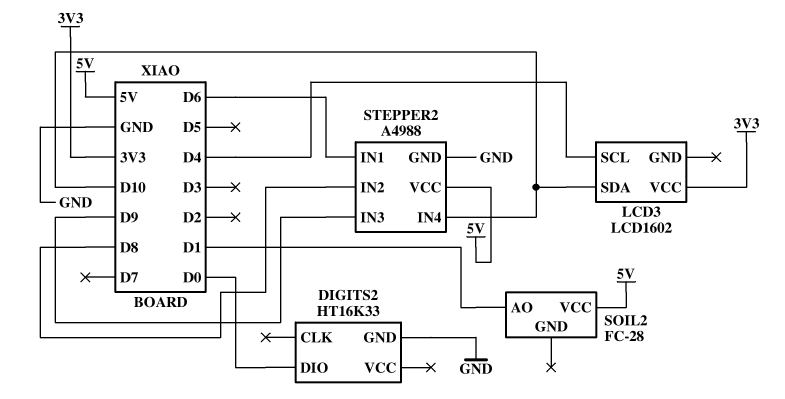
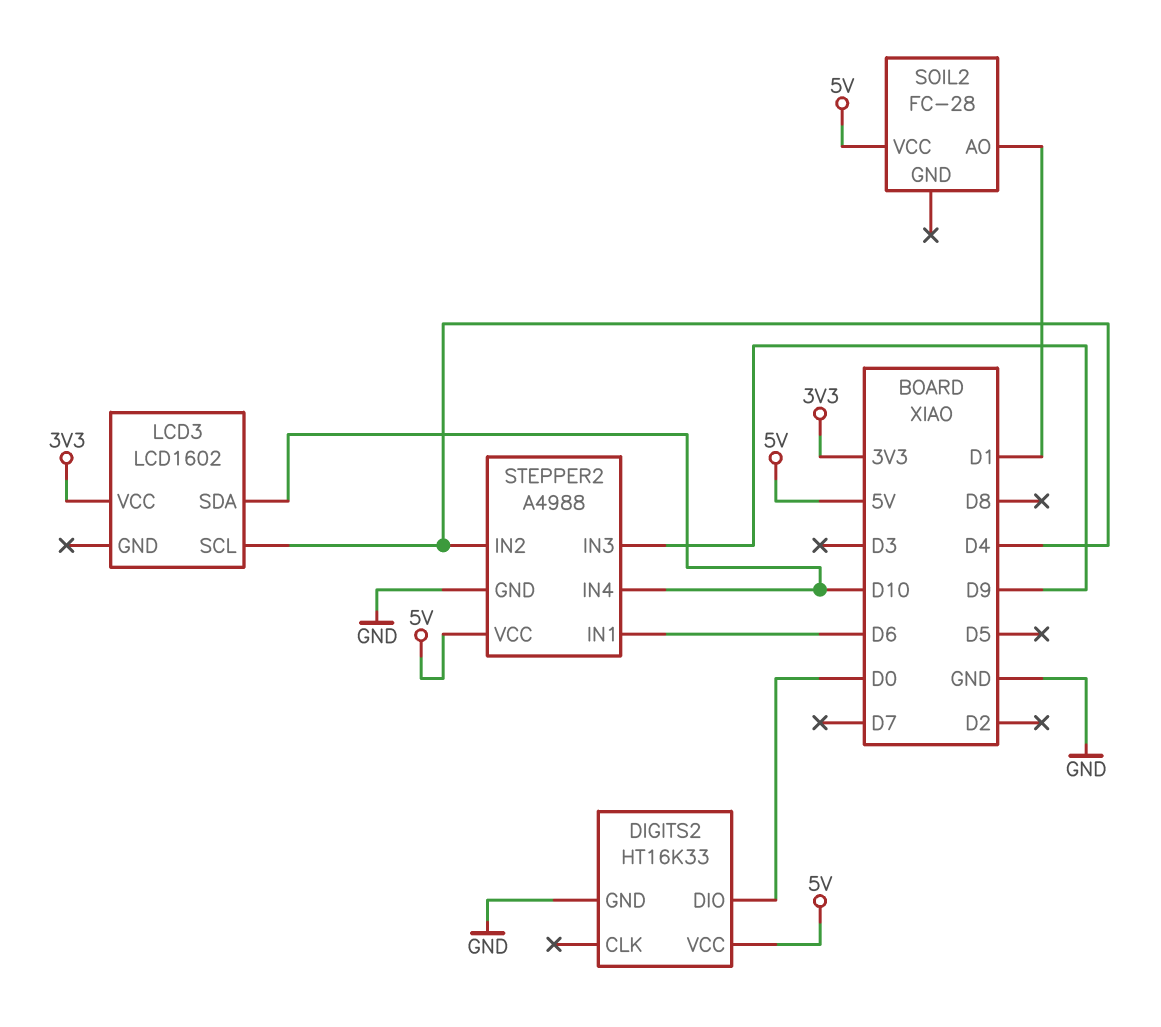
DIGITS2 pin VCC: none -> 5V
STEPPER2 pin IN2: D8 -> D4

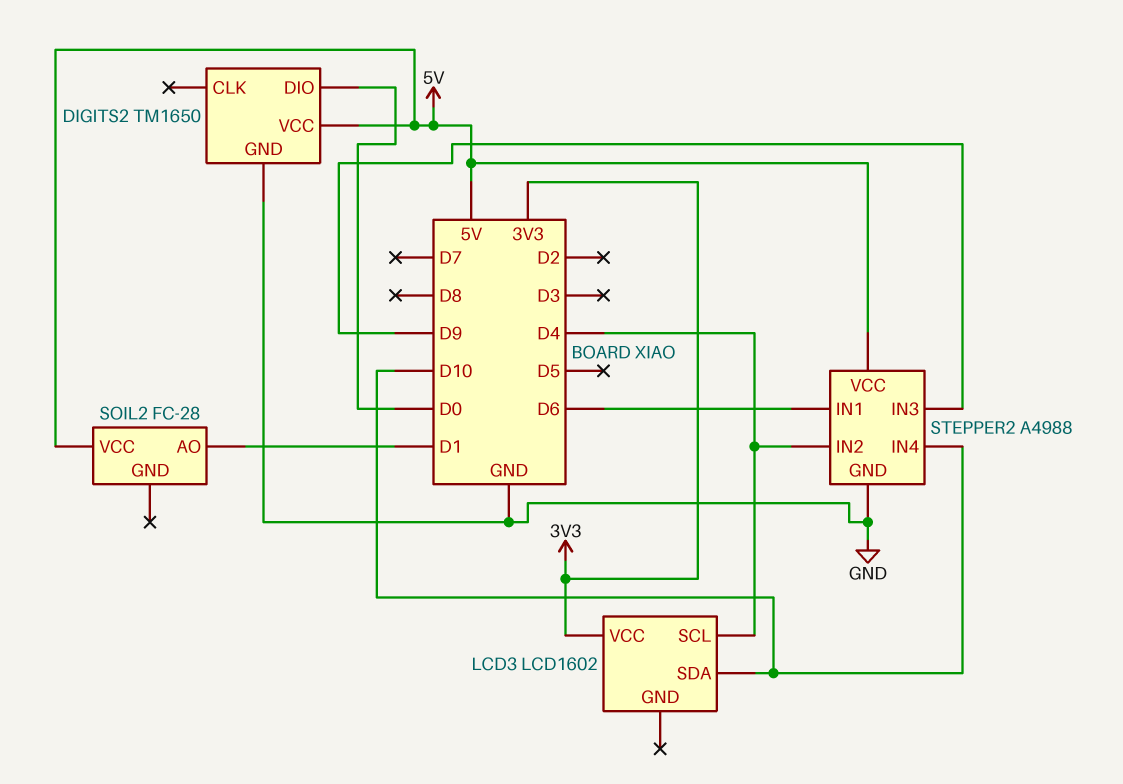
DIGITS2: HT16K33 -> TM1650

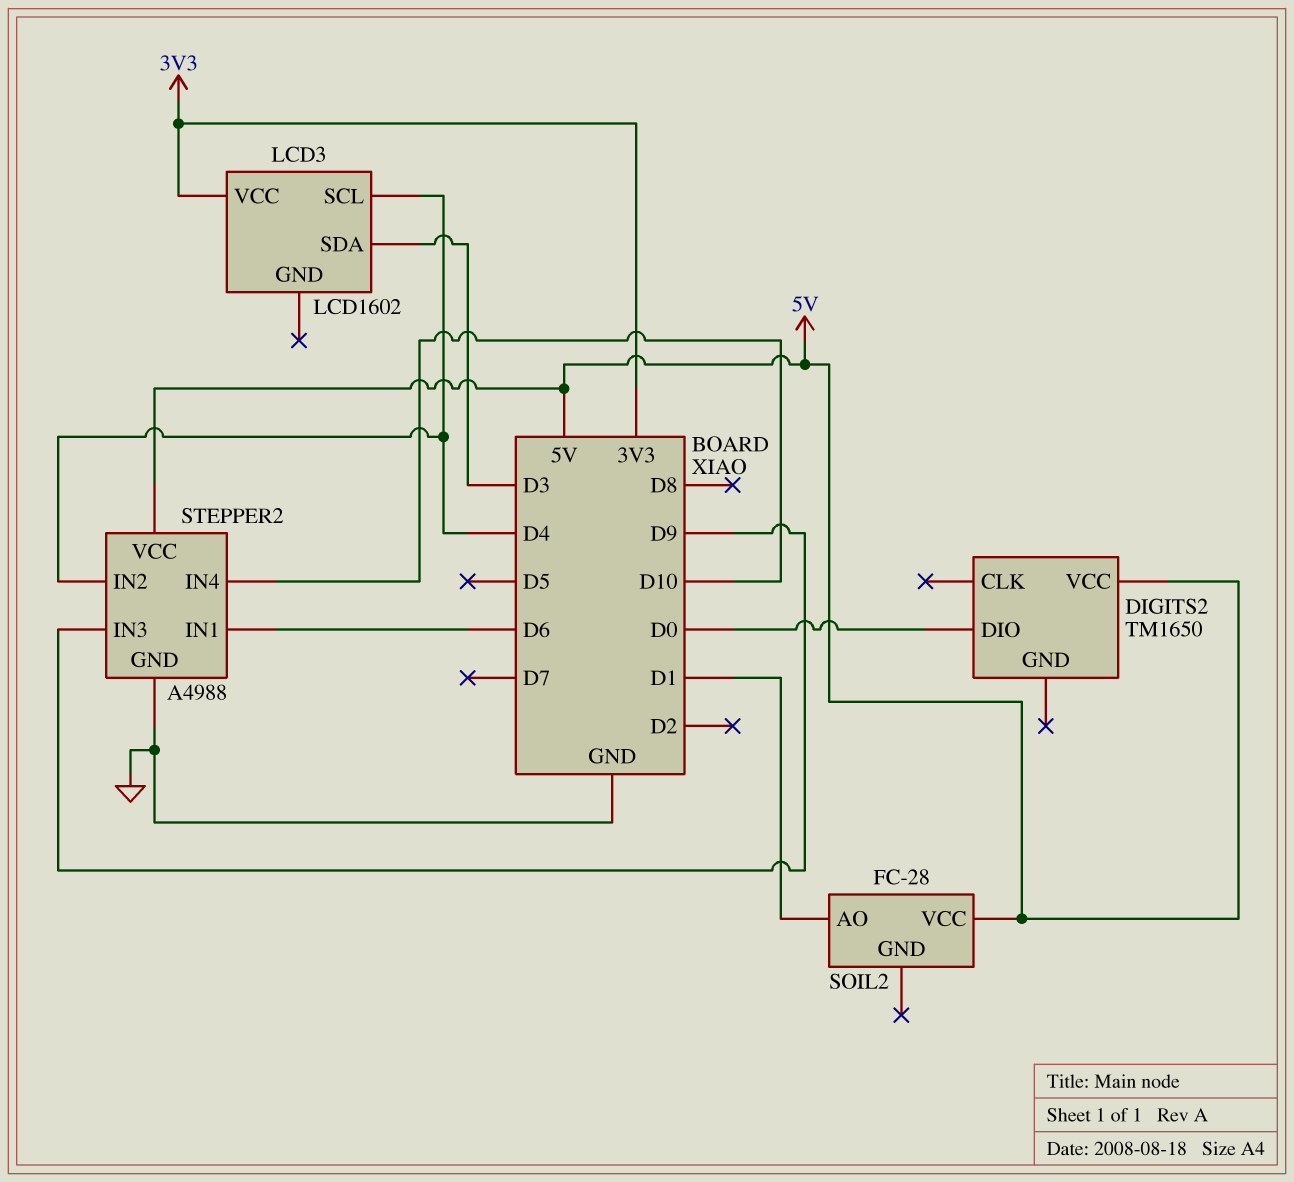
DIGITS2 pin GND: GND -> none
LCD3 pin SDA: D10 -> D3

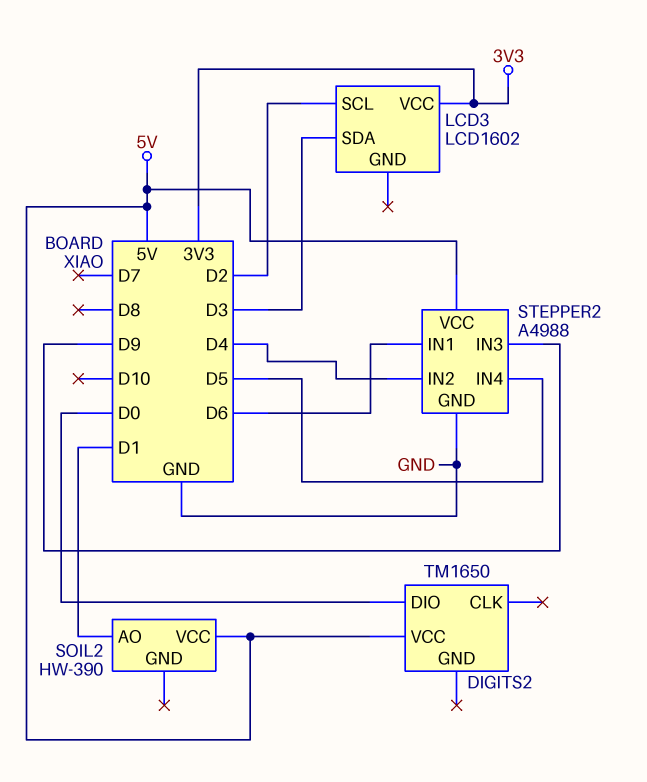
LCD3 pin SCL: D4 -> D2
SOIL2: FC-28 -> HW-390
STEPPER2 pin IN4: D10 -> D5

